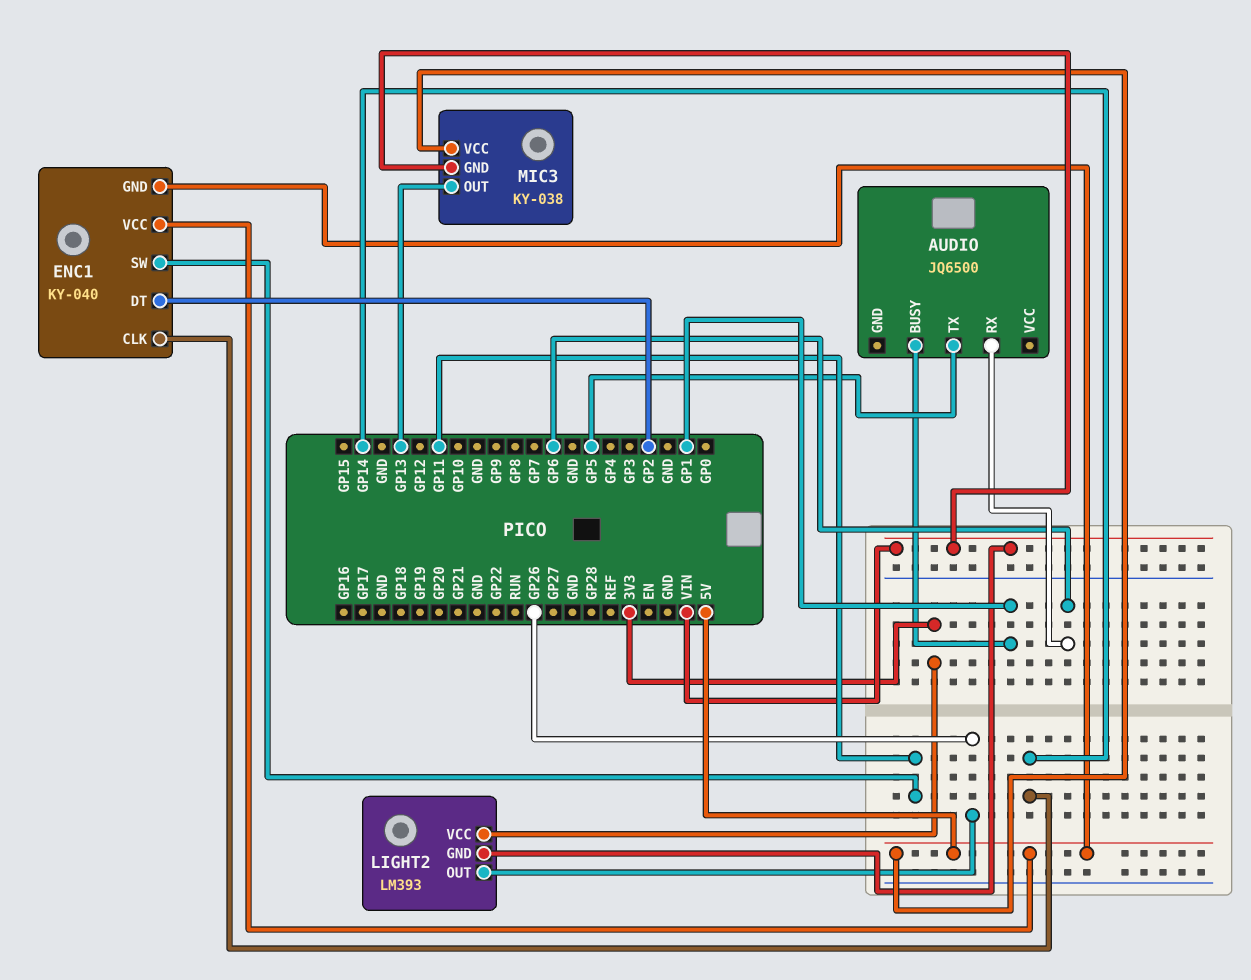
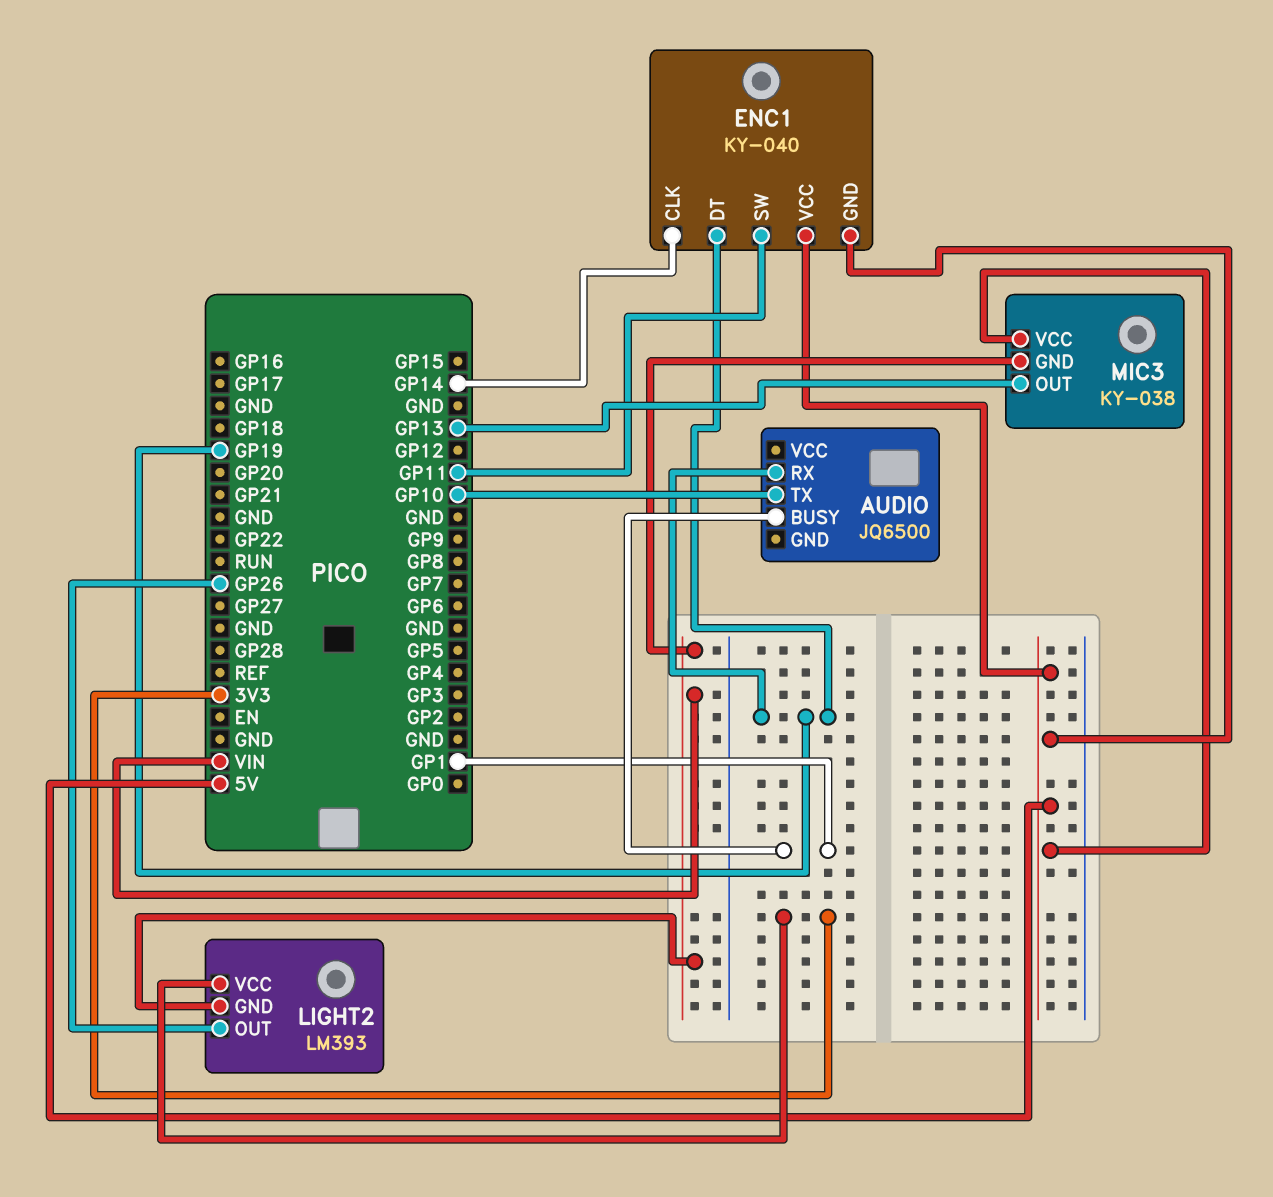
AUDIO pin RX: GP6 -> GP19
AUDIO pin TX: GP5 -> GP10
ENC1 pin DT: GP2 -> GP19

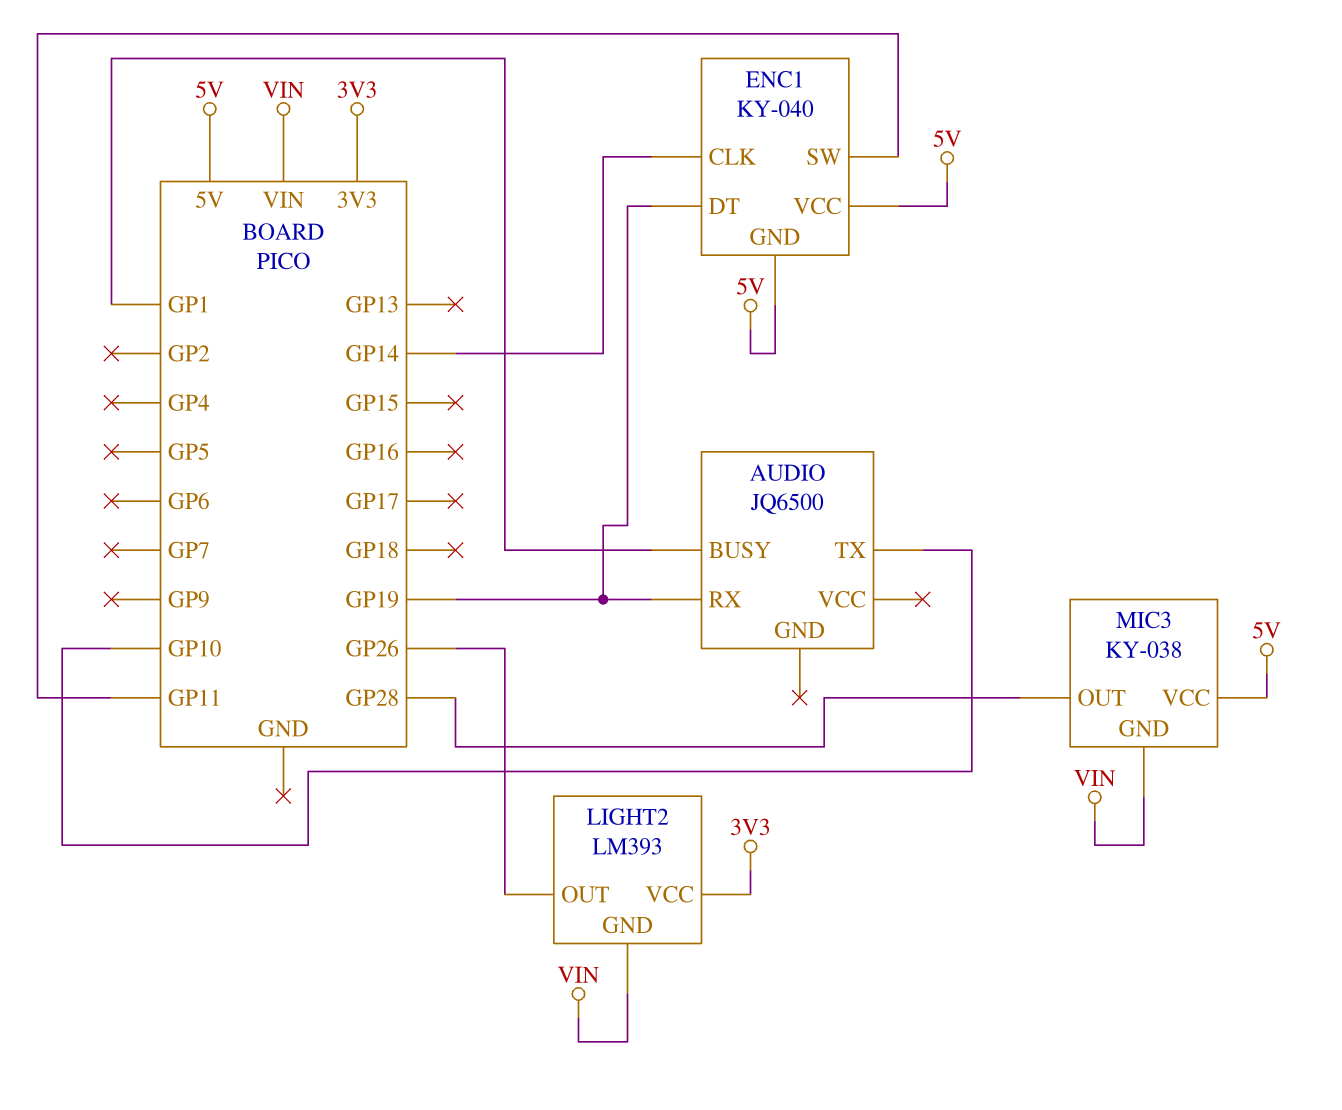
MIC3 pin OUT: GP13 -> GP28

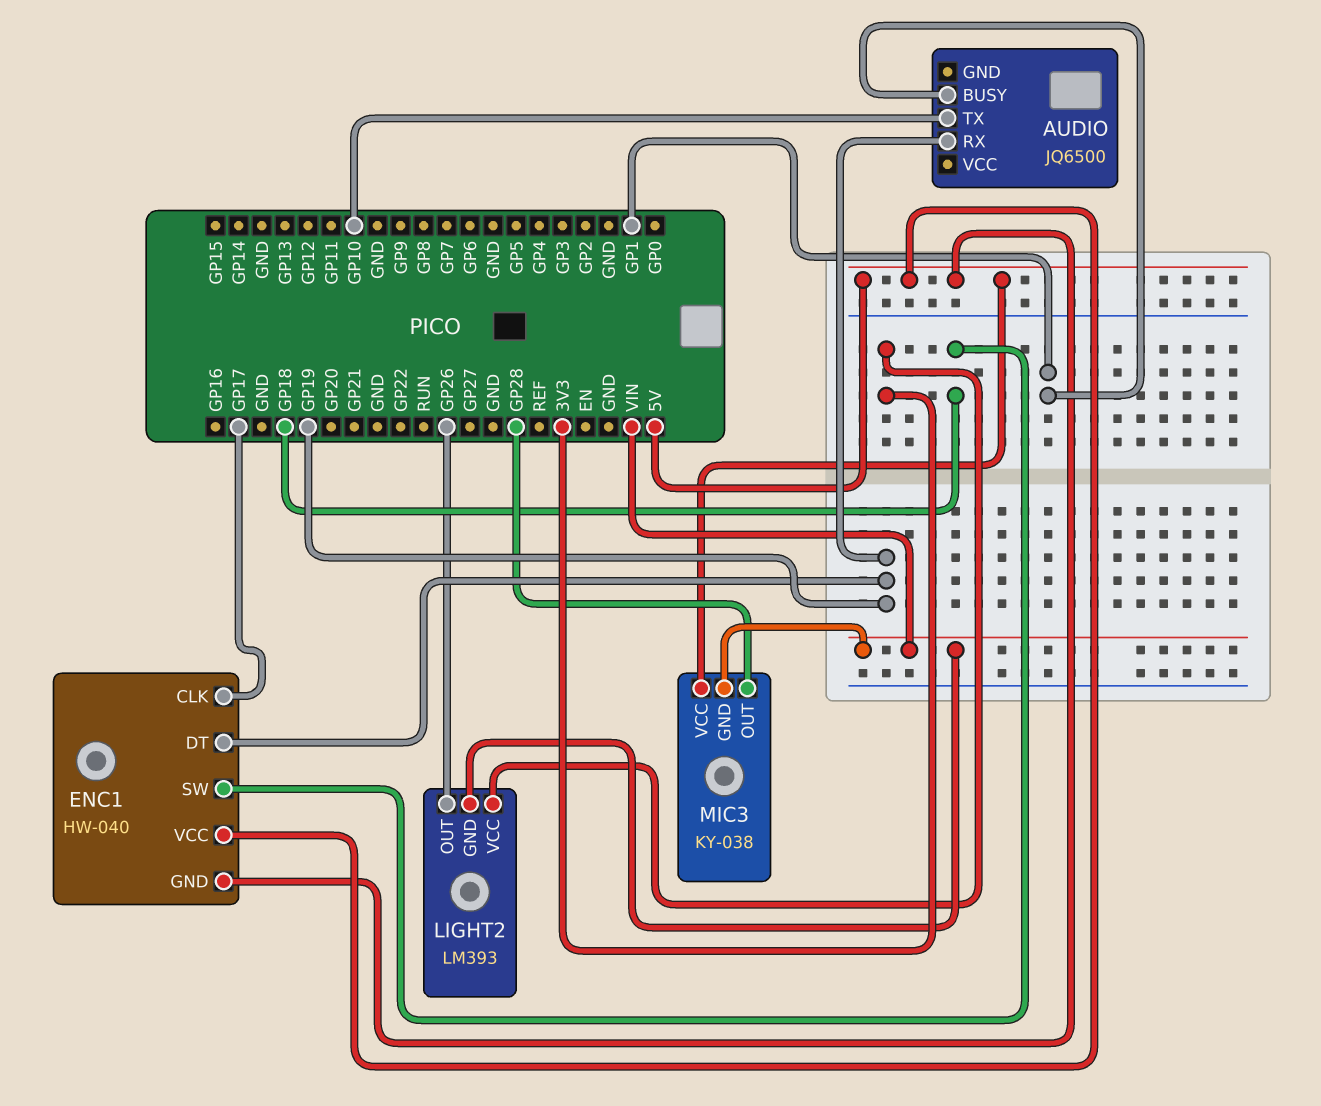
ENC1: KY-040 -> HW-040
ENC1 pin CLK: GP14 -> GP17
ENC1 pin SW: GP11 -> GP18

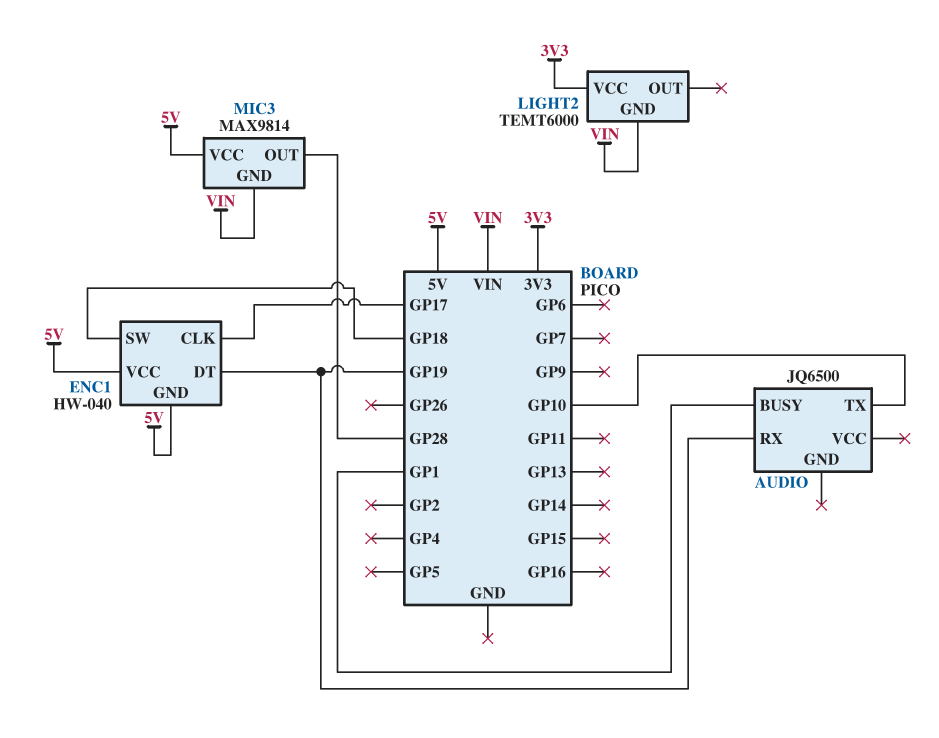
LIGHT2: LM393 -> TEMT6000
LIGHT2 pin OUT: GP26 -> none
MIC3: KY-038 -> MAX9814

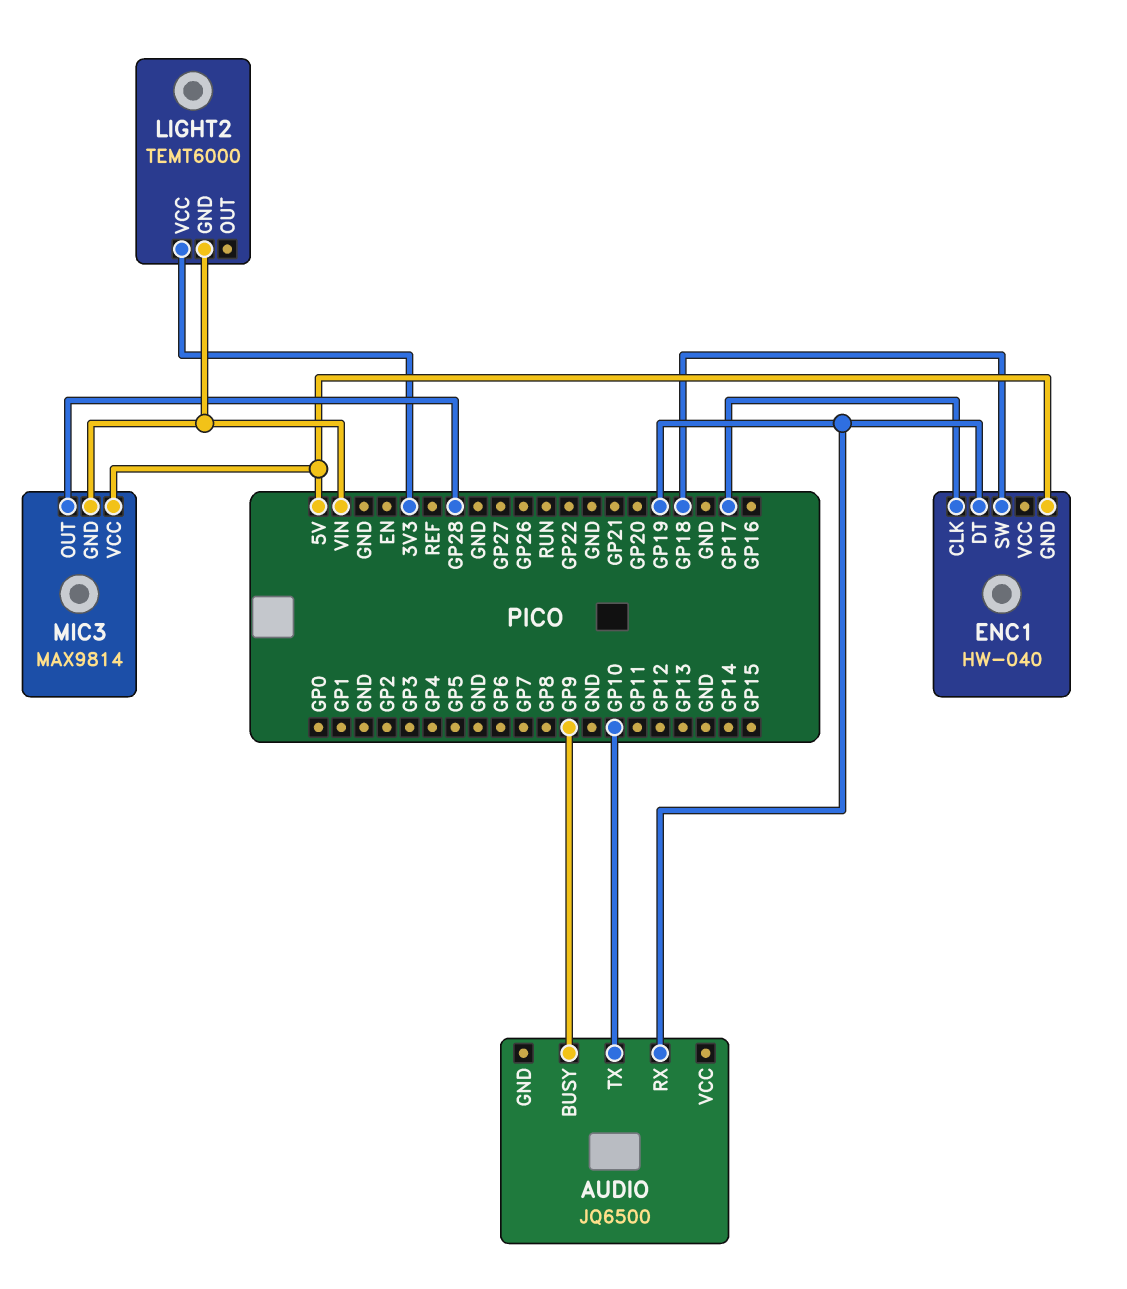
AUDIO pin BUSY: GP1 -> GP9
ENC1 pin VCC: 5V -> none

